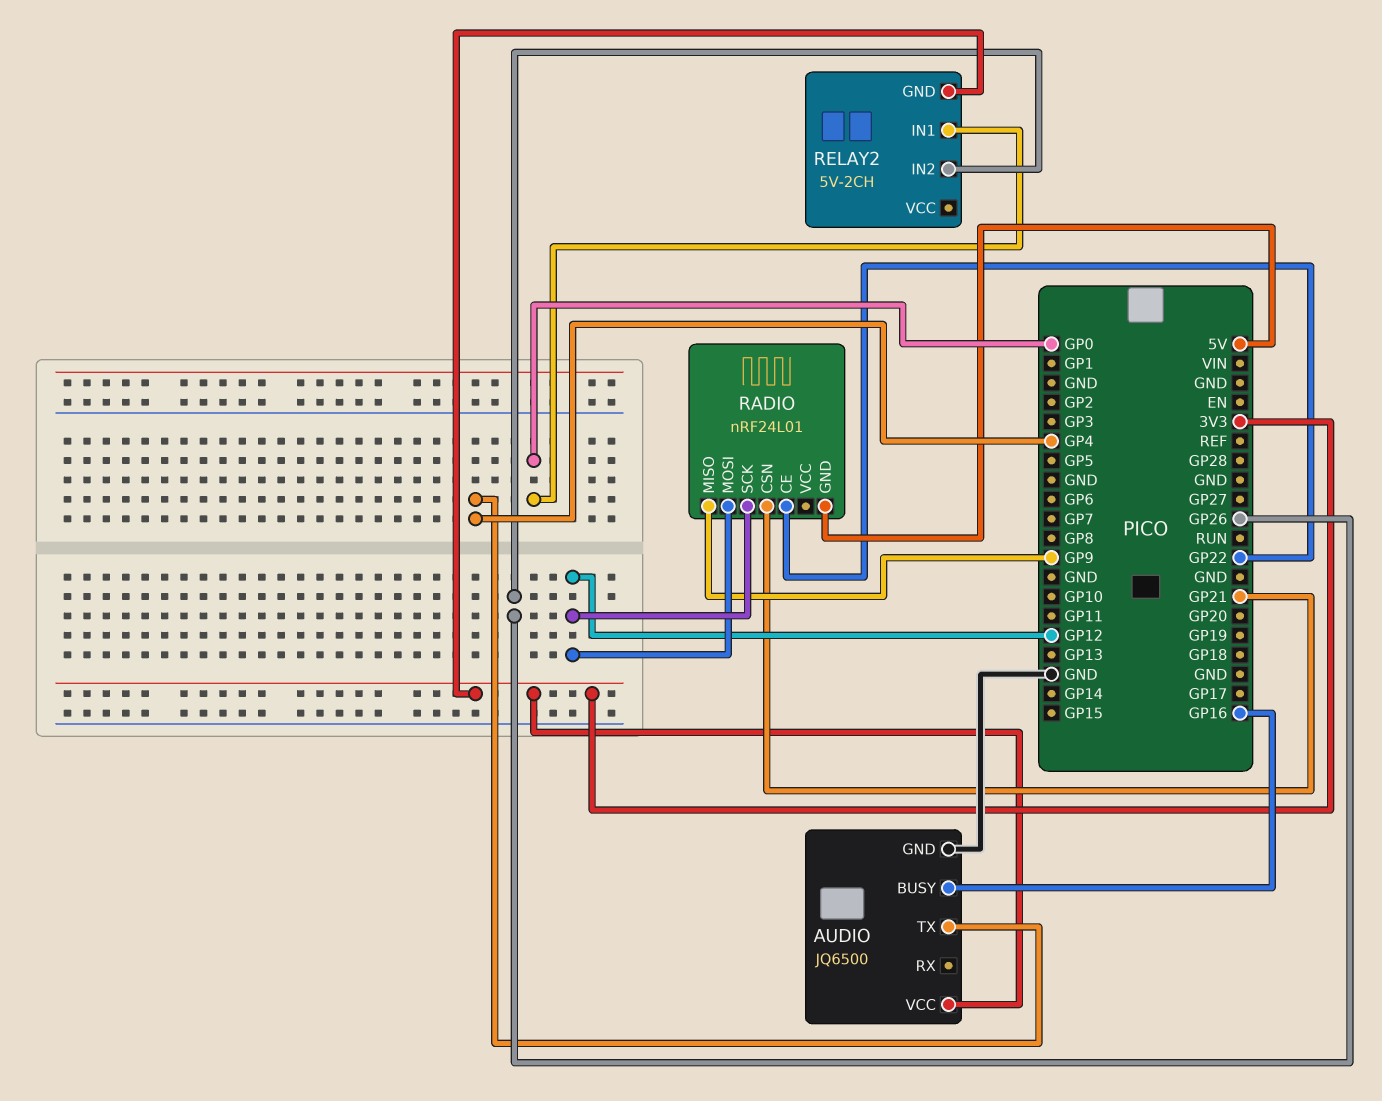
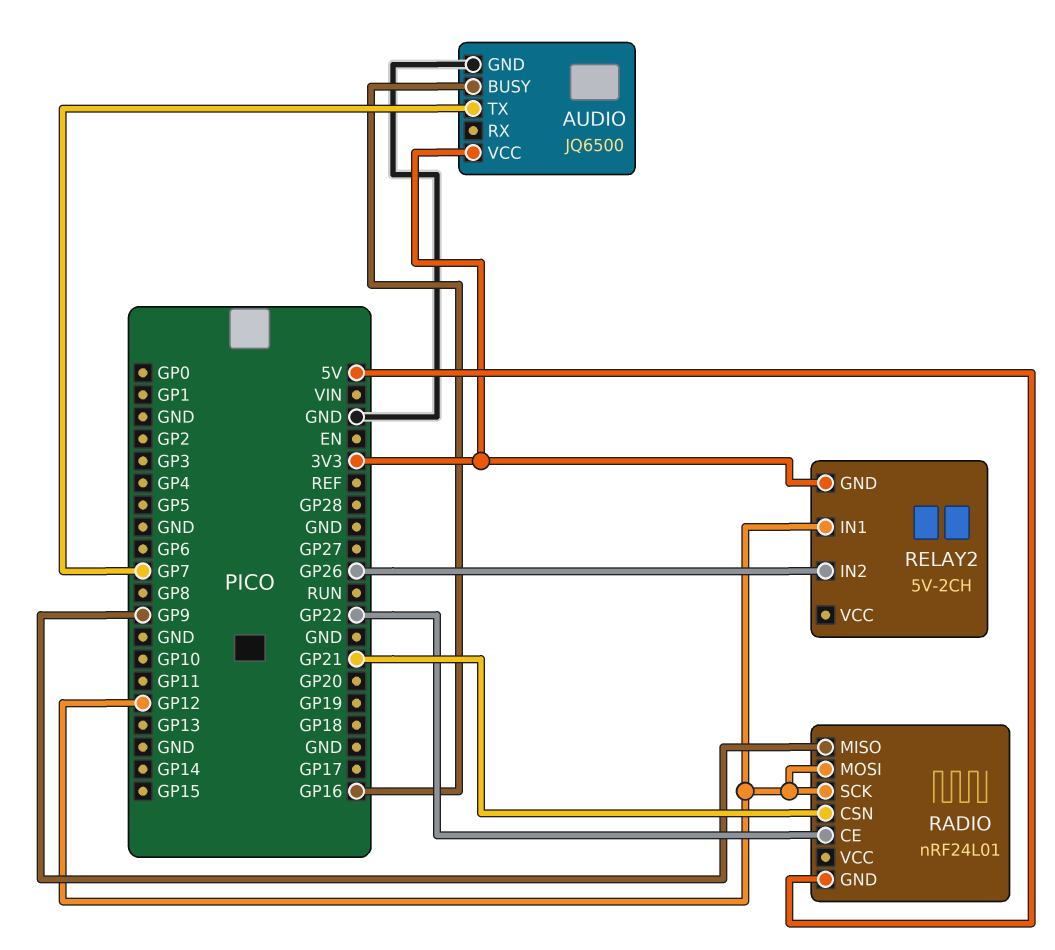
AUDIO pin TX: GP4 -> GP7
RELAY2 pin IN1: GP0 -> GP12

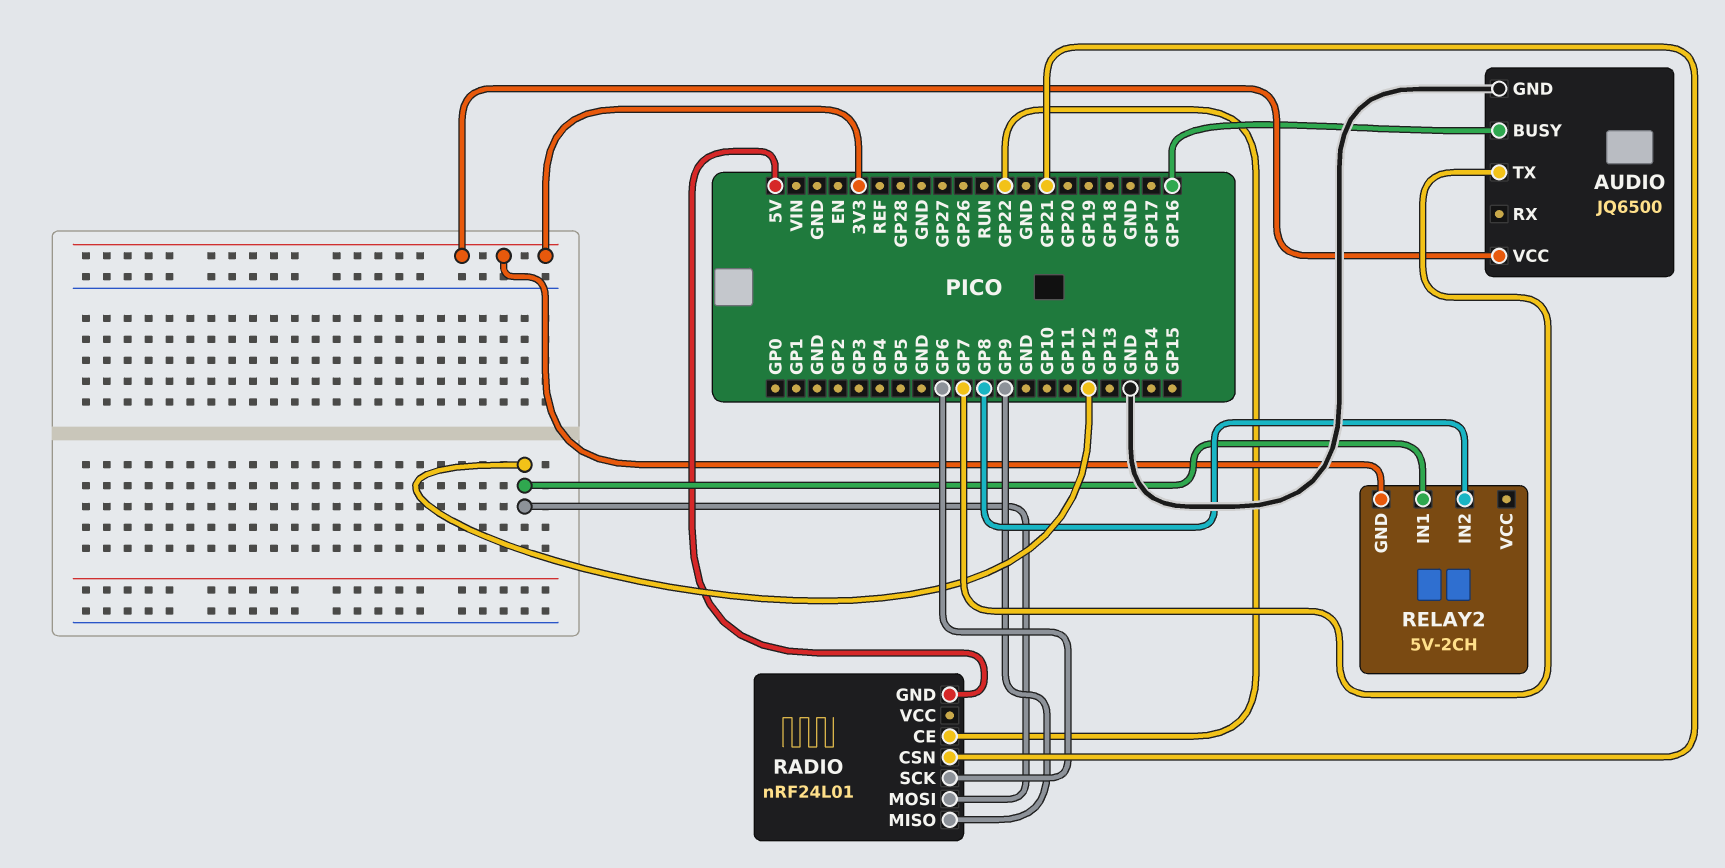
RADIO pin SCK: GP12 -> GP6
RELAY2 pin IN2: GP26 -> GP8

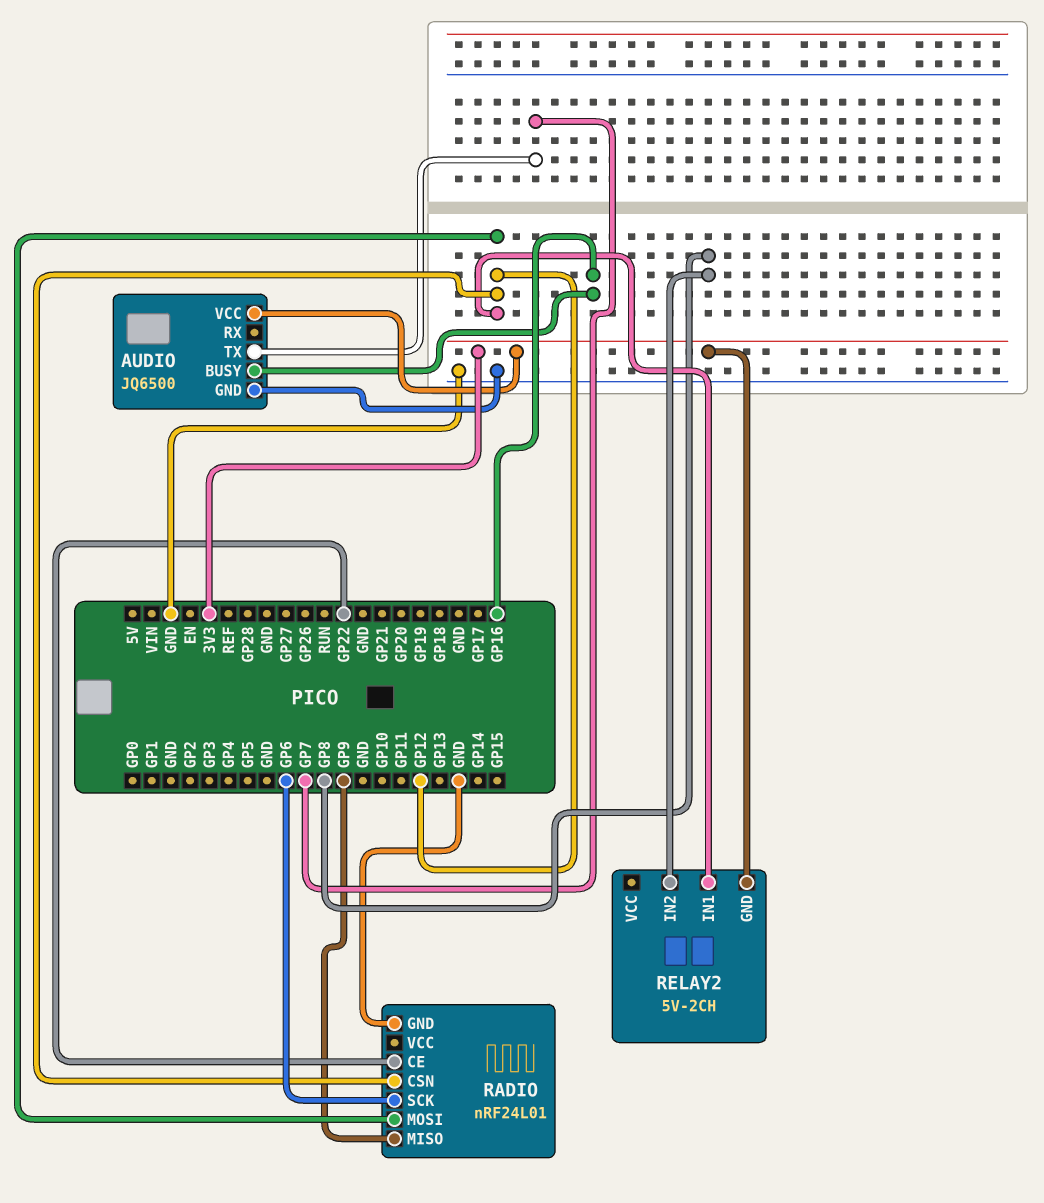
RADIO pin CSN: GP21 -> GP12
RADIO pin GND: 5V -> GND

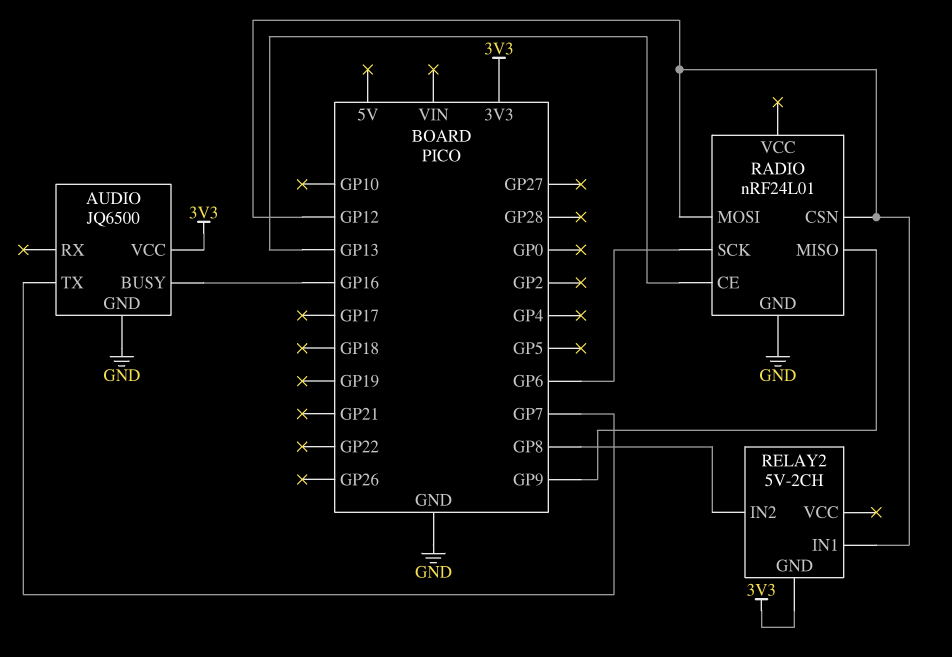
RADIO pin CE: GP22 -> GP13

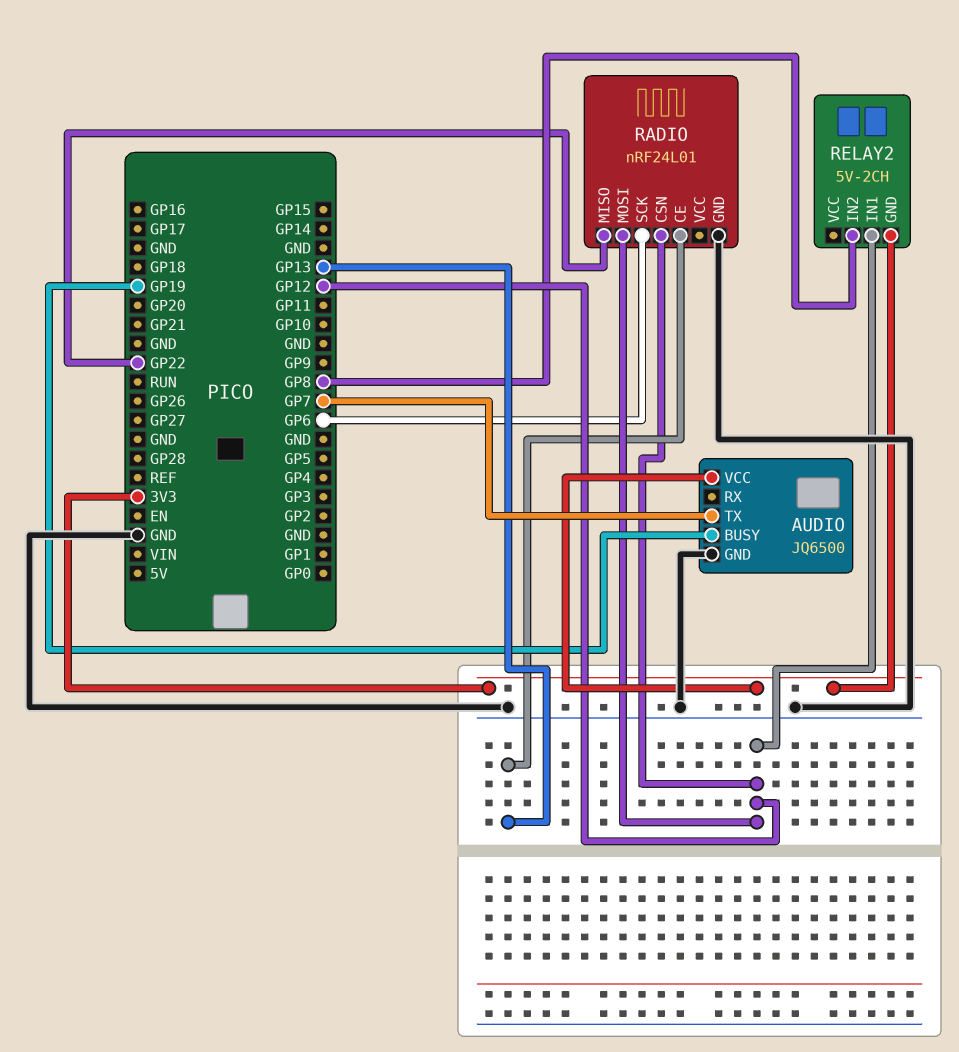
AUDIO pin BUSY: GP16 -> GP19
RADIO pin MISO: GP9 -> GP22

